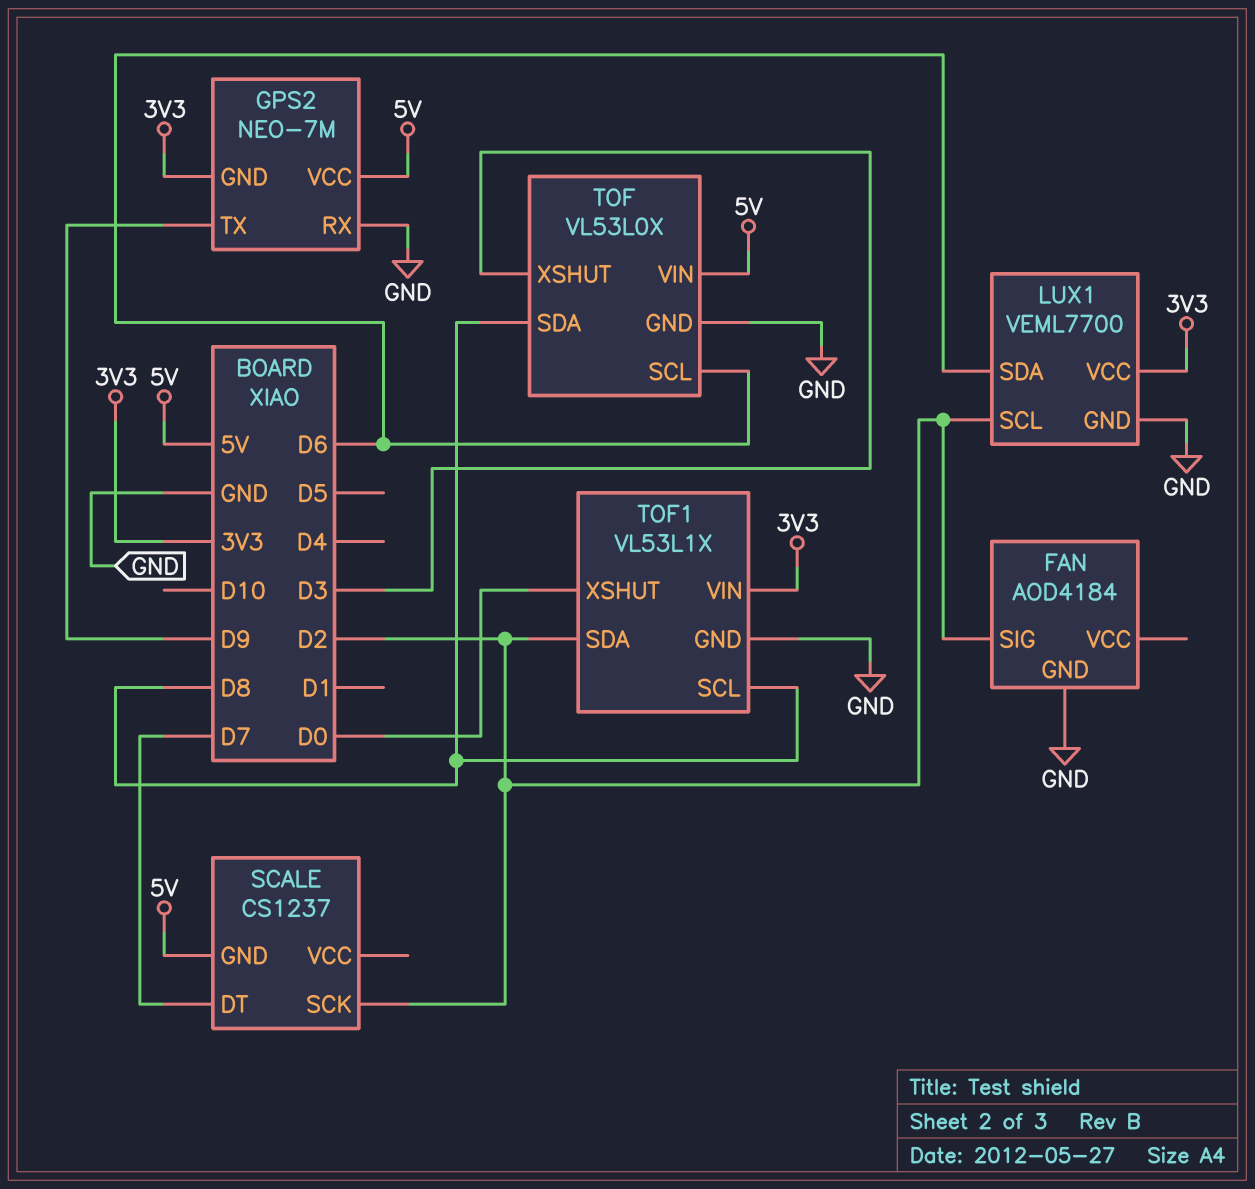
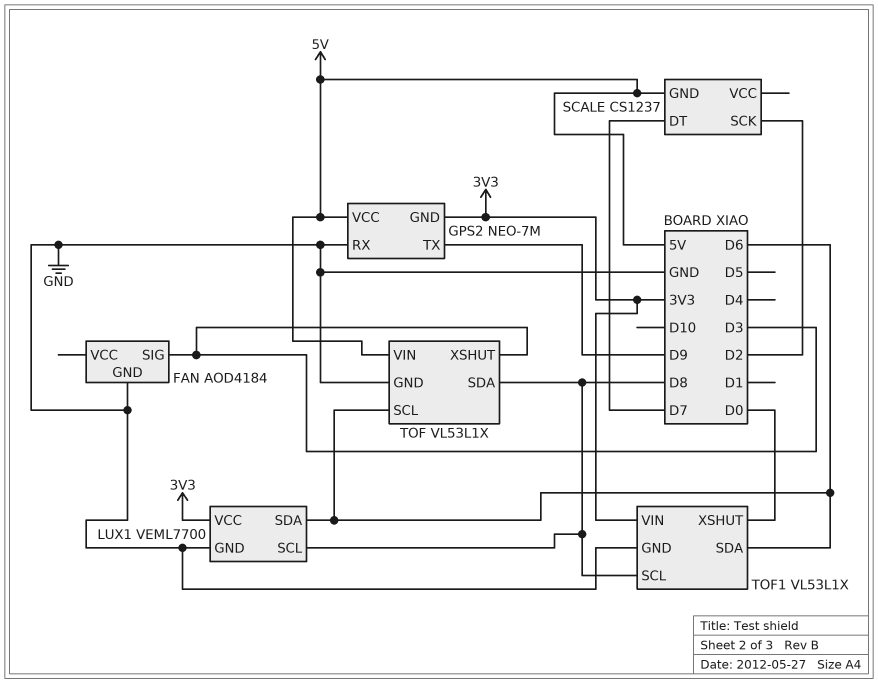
FAN pin SIG: D2 -> D3
LUX1 pin SCL: D2 -> D8
TOF: VL53L0X -> VL53L1X
TOF1 pin SDA: D2 -> D6

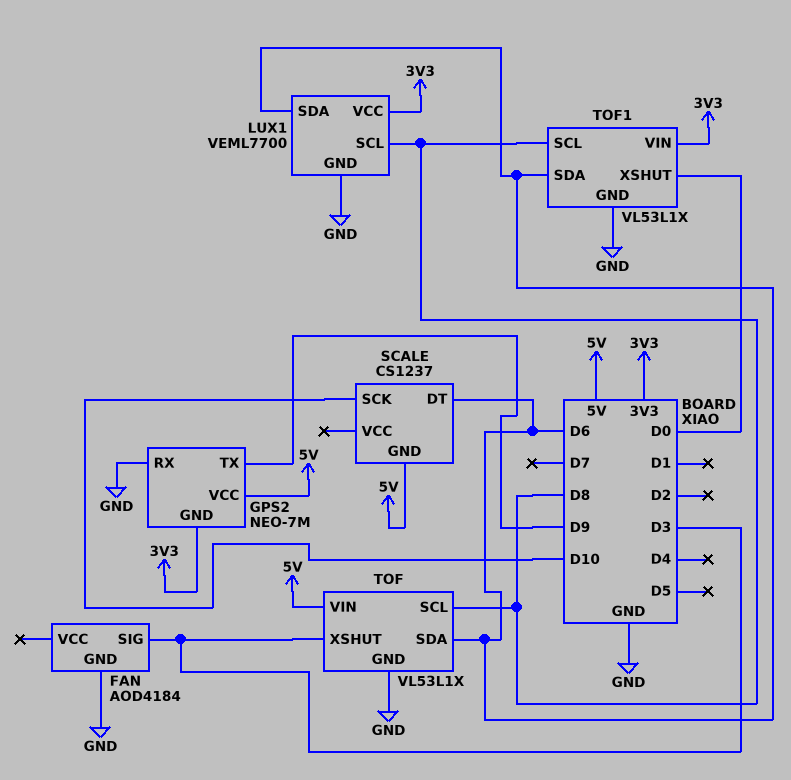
SCALE pin DT: D7 -> D6
SCALE pin SCK: D2 -> D10
TOF pin SCL: D6 -> D8
TOF pin SDA: D8 -> D6

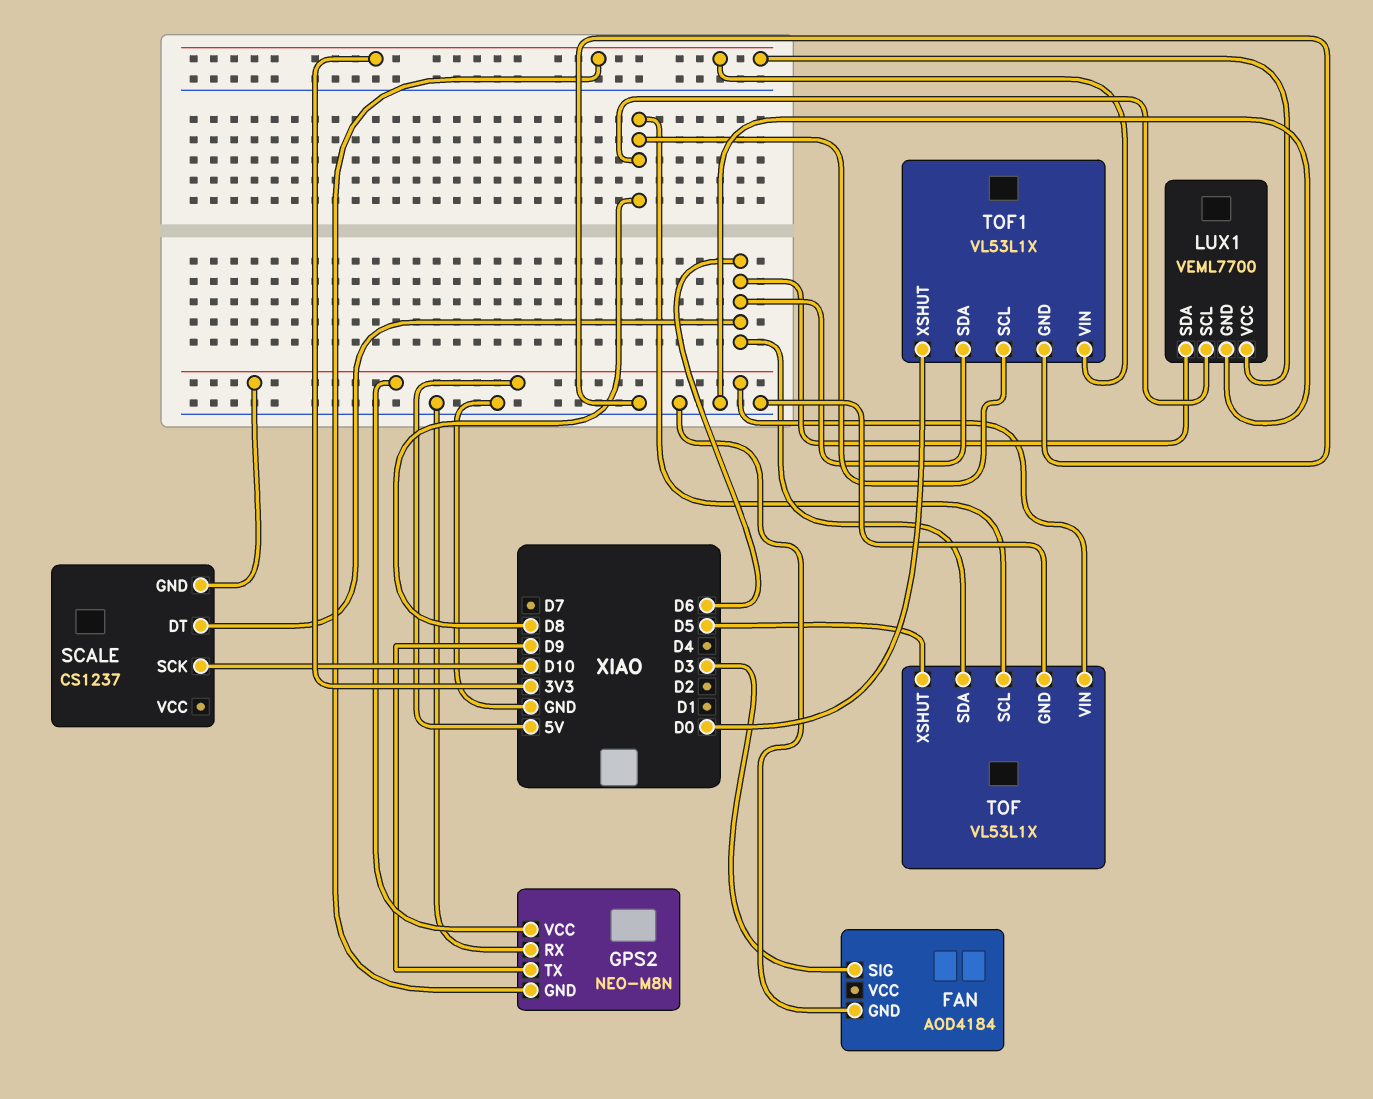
GPS2: NEO-7M -> NEO-M8N
TOF pin XSHUT: D3 -> D5

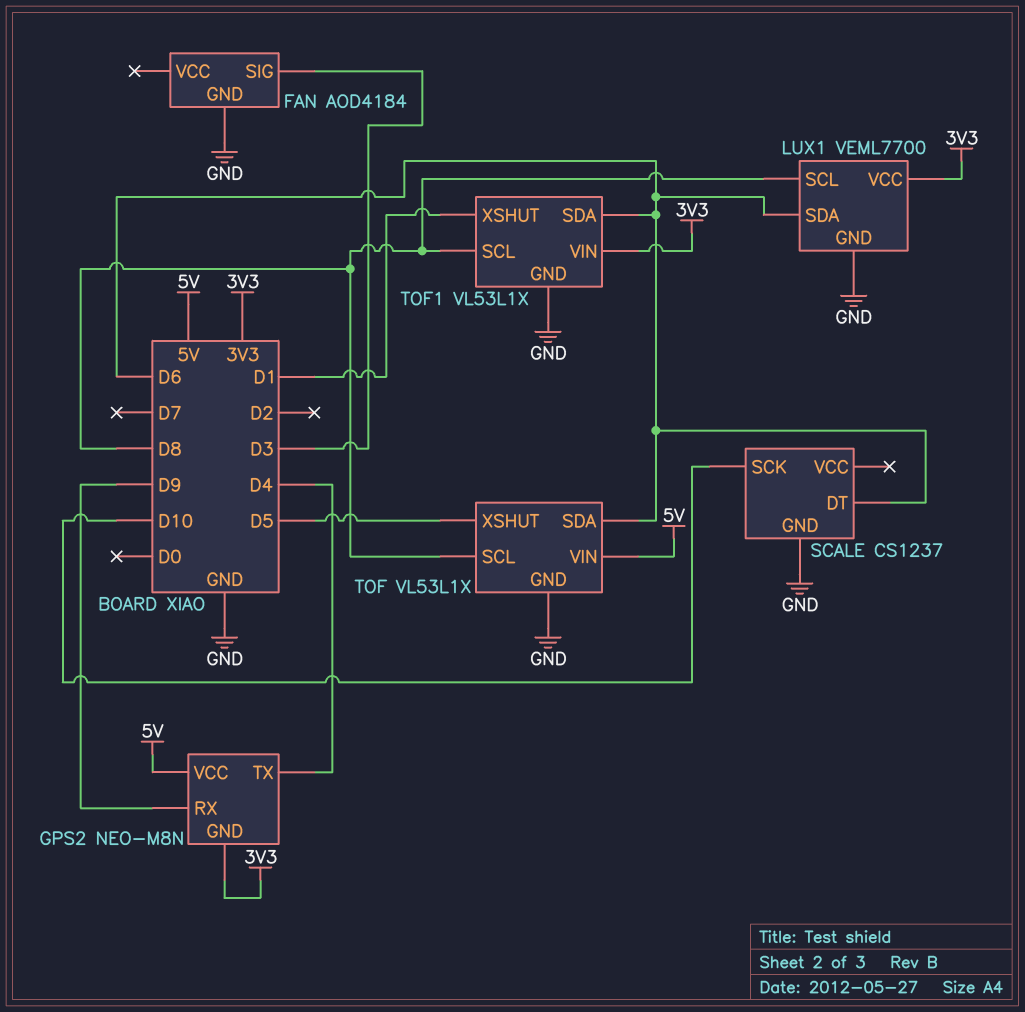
GPS2 pin RX: GND -> D9
GPS2 pin TX: D9 -> D4
SCALE pin GND: 5V -> GND
TOF1 pin XSHUT: D0 -> D1

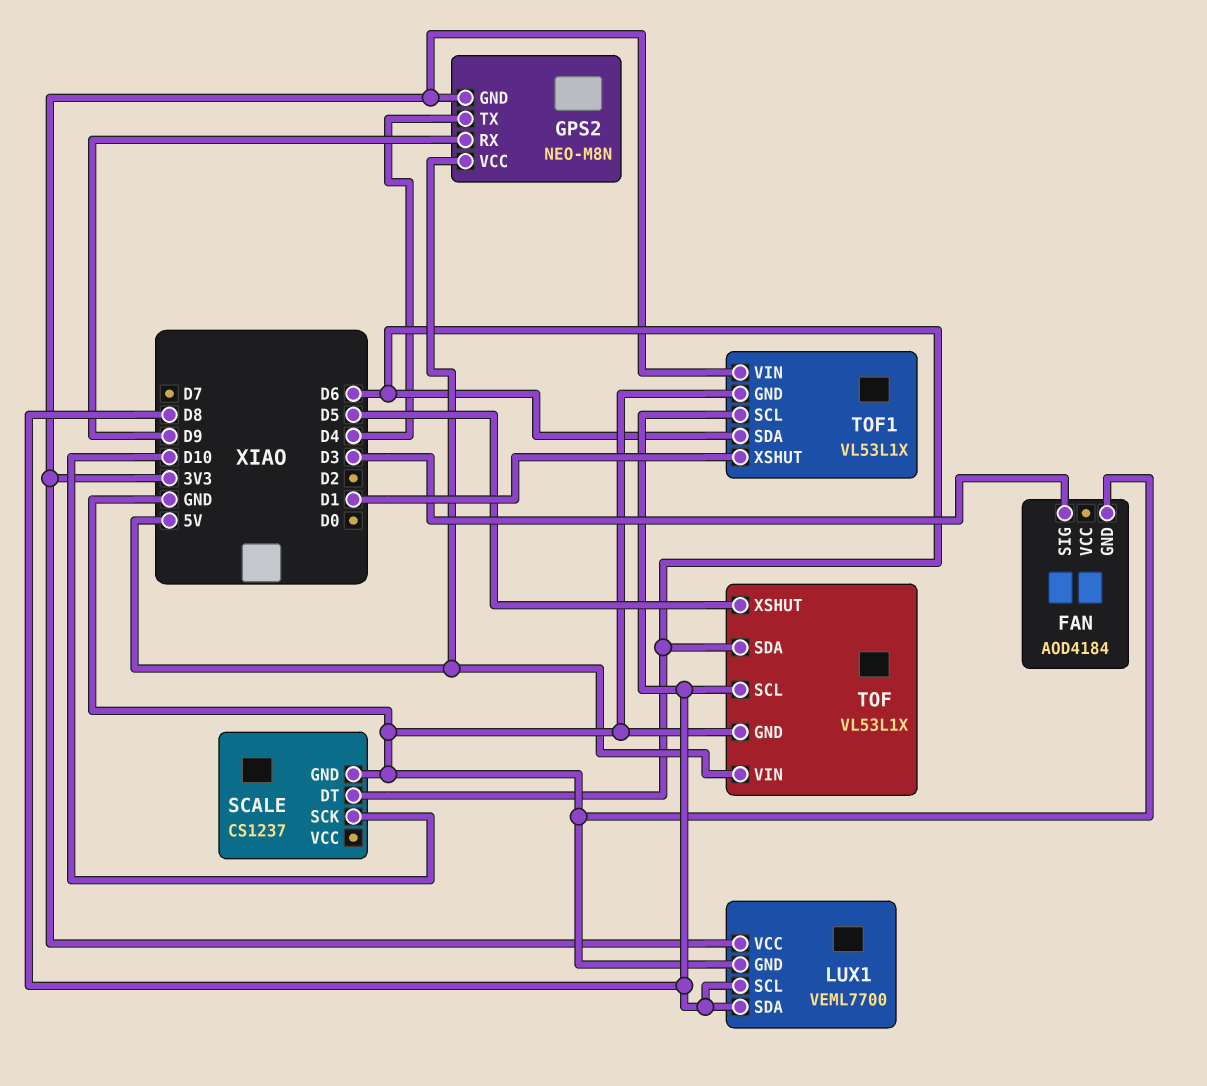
LUX1 pin SDA: D6 -> D8

